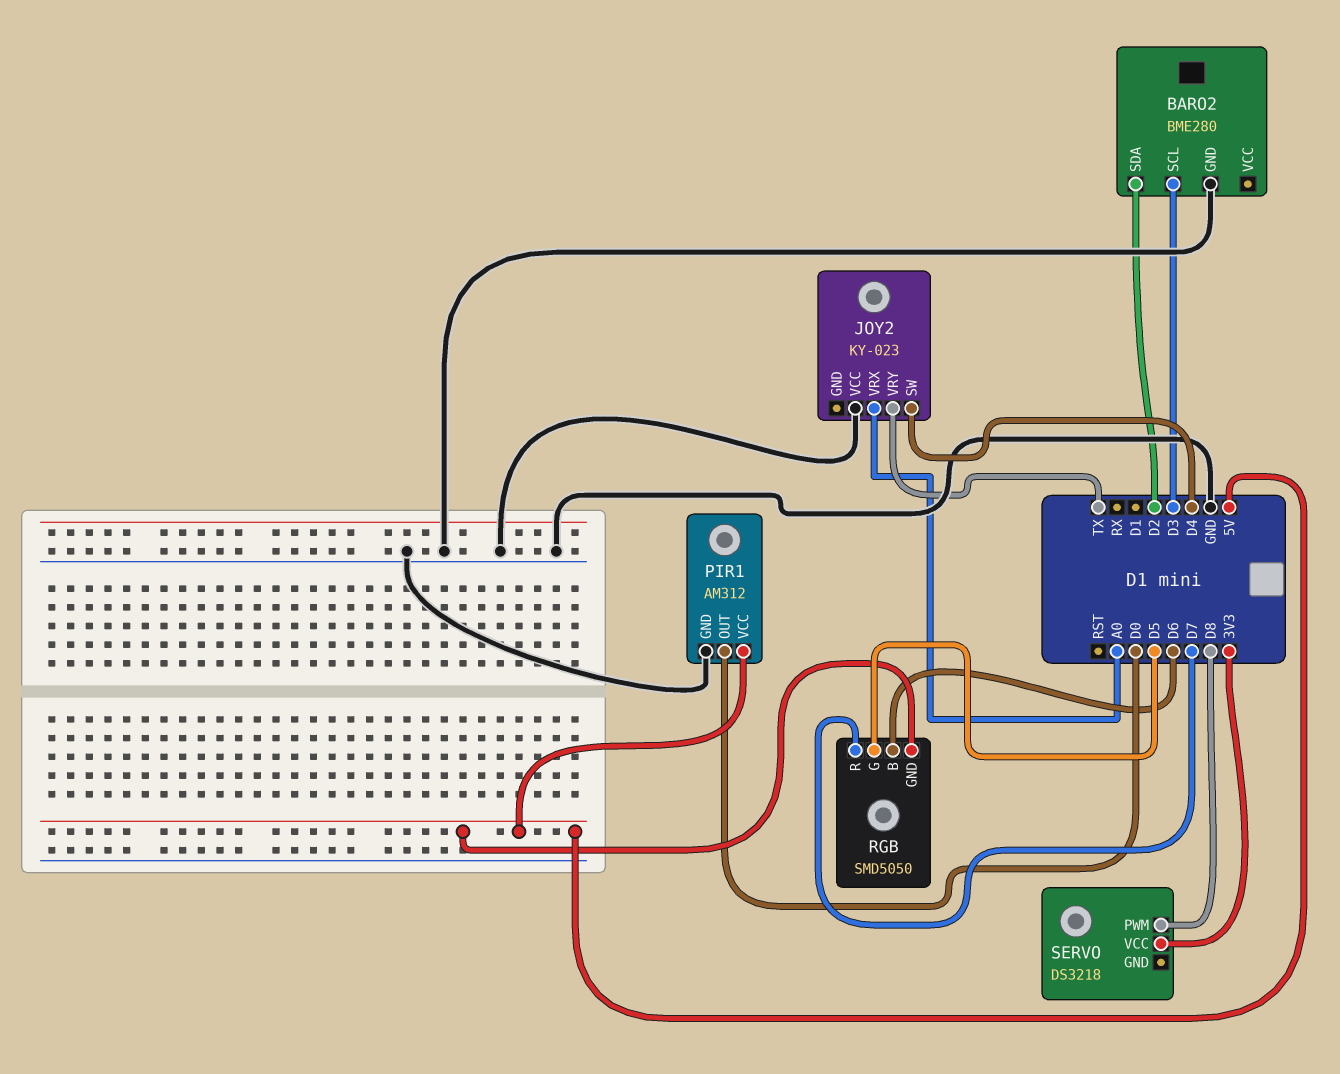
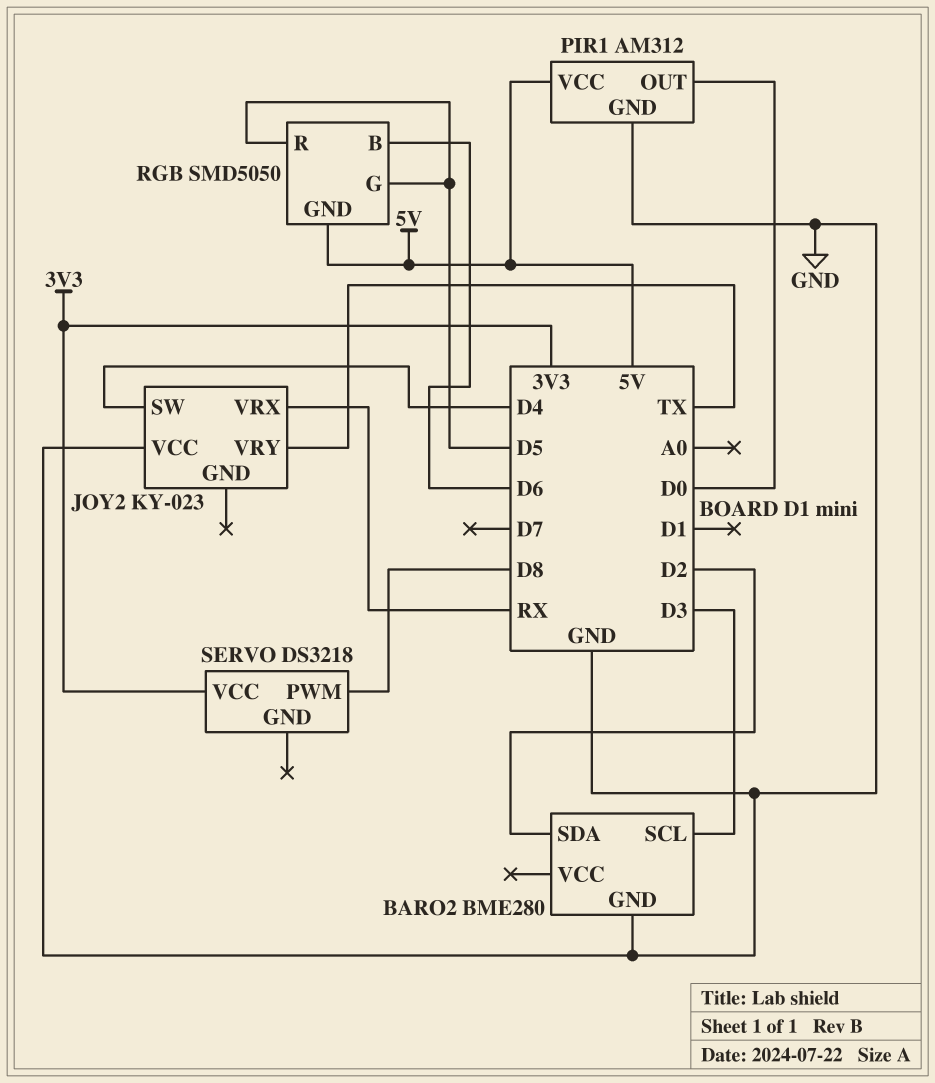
JOY2 pin VRX: A0 -> RX
RGB pin R: D7 -> D5

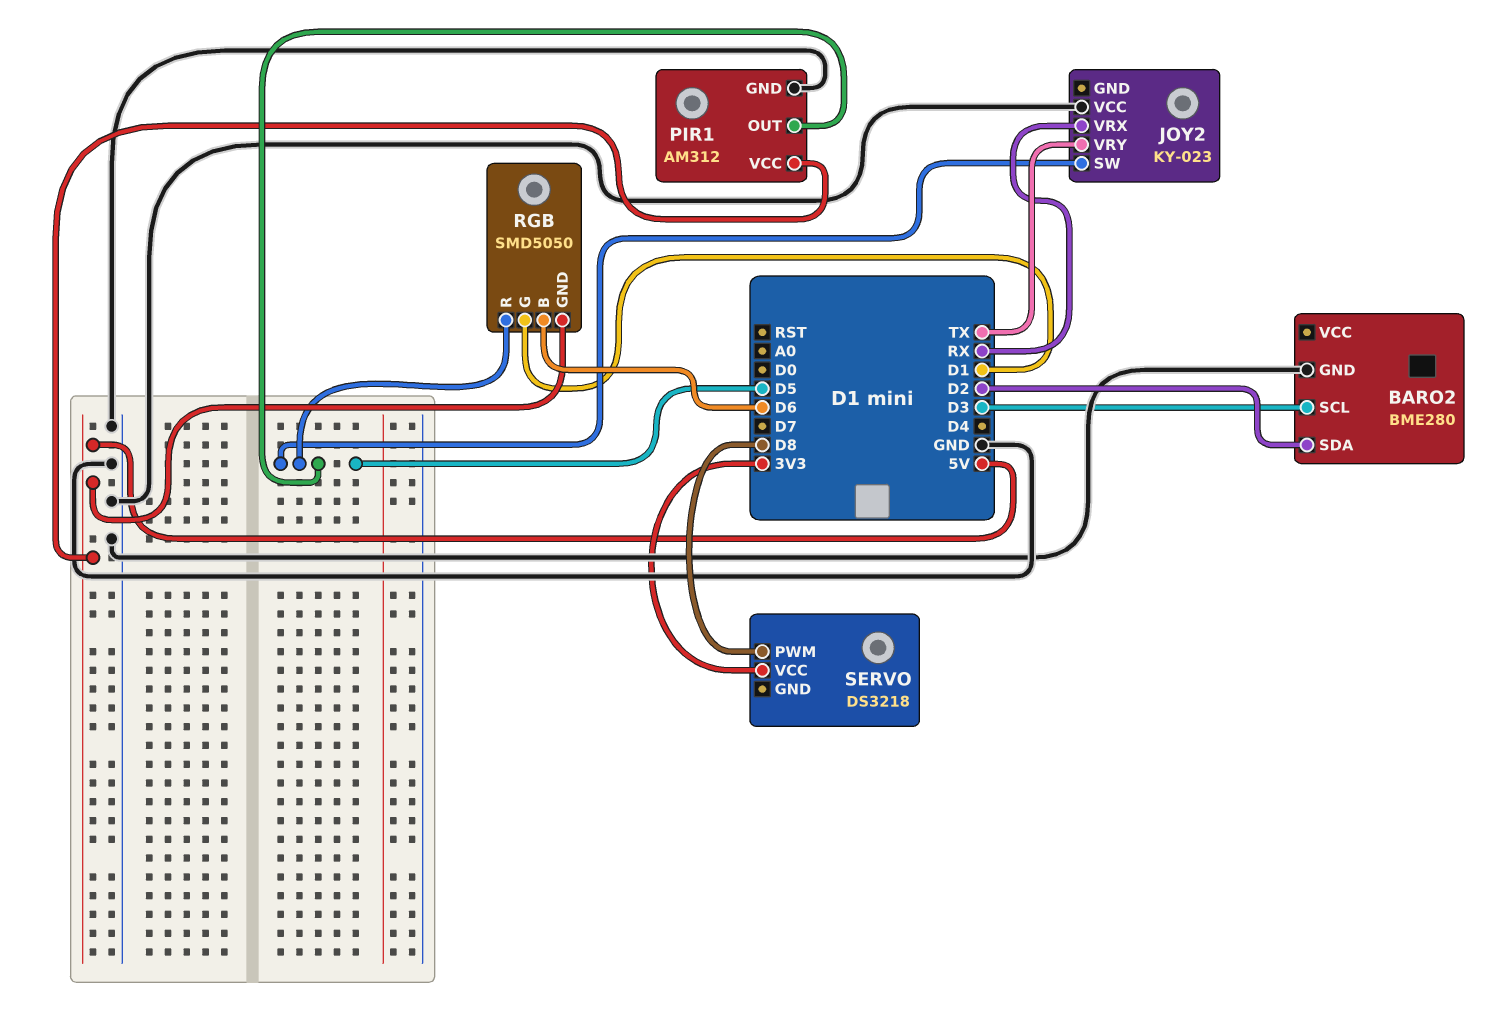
JOY2 pin SW: D4 -> D5
PIR1 pin OUT: D0 -> D5
RGB pin G: D5 -> D1

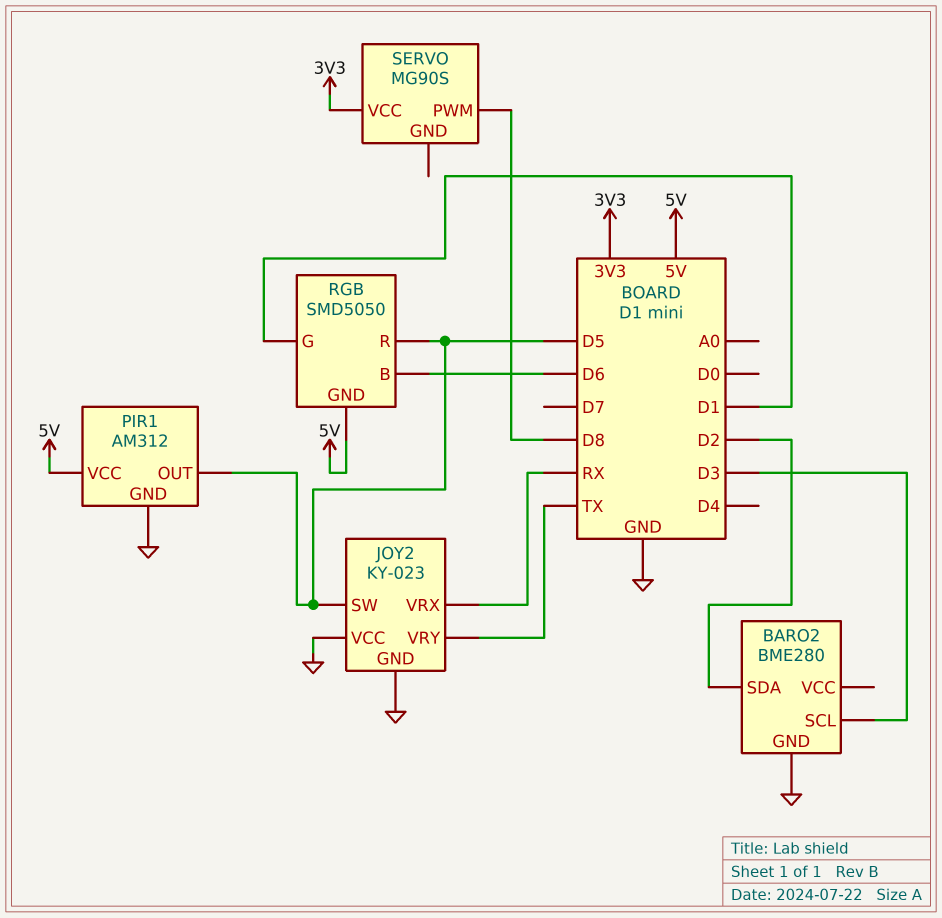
JOY2 pin GND: none -> GND
SERVO: DS3218 -> MG90S

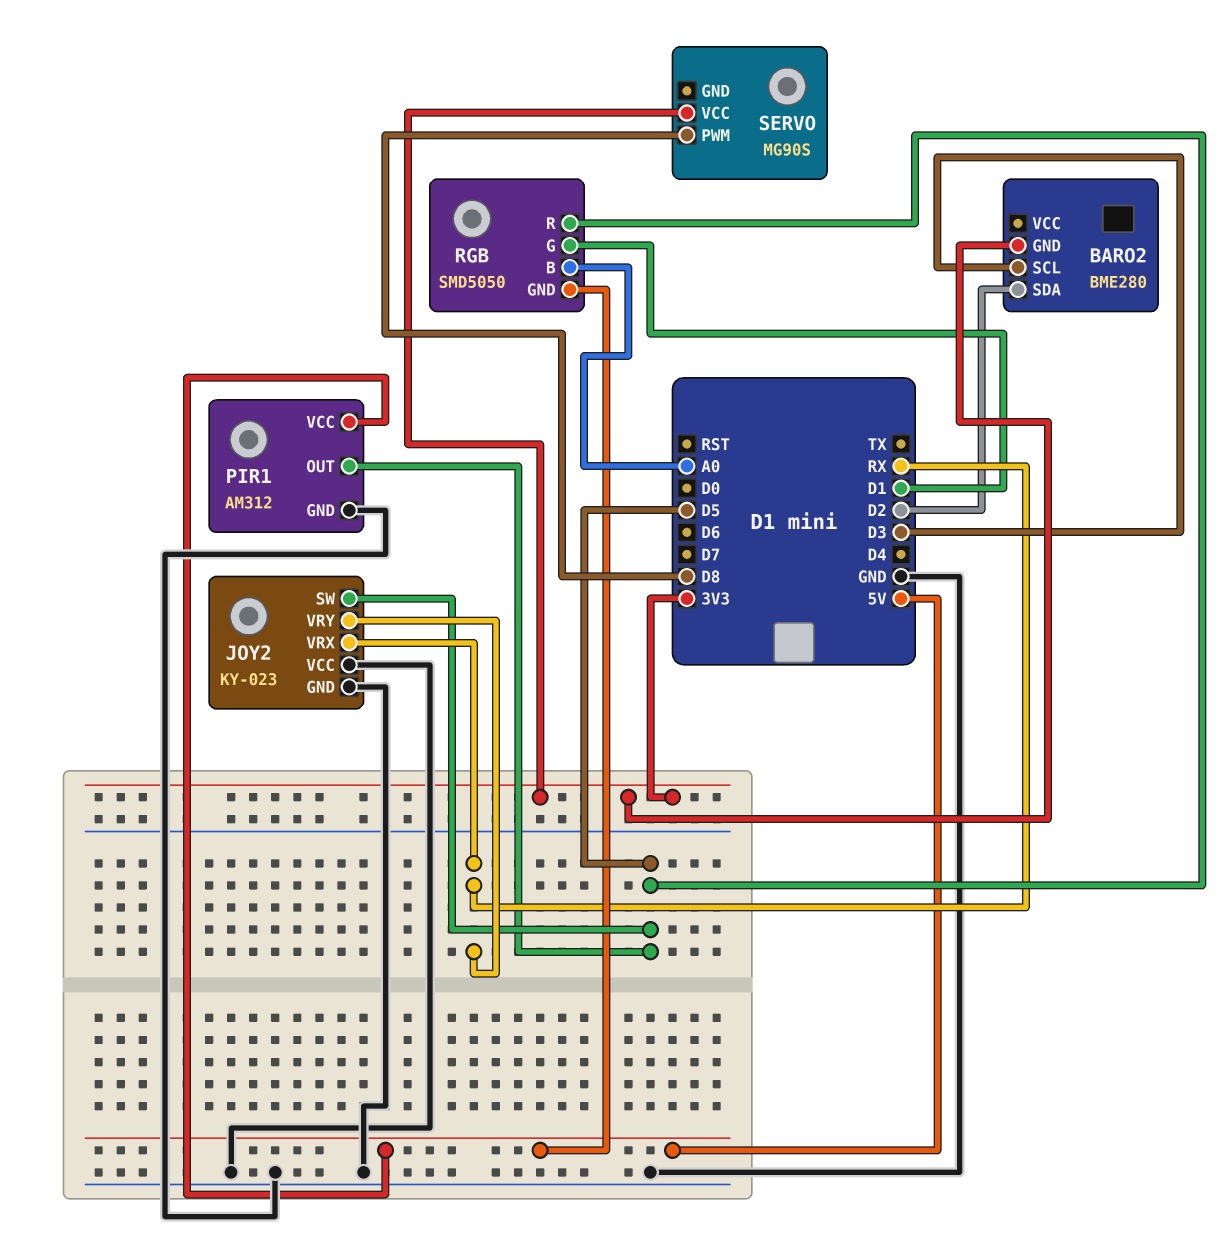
BARO2 pin GND: GND -> 3V3
JOY2 pin VRY: TX -> RX
RGB pin B: D6 -> A0

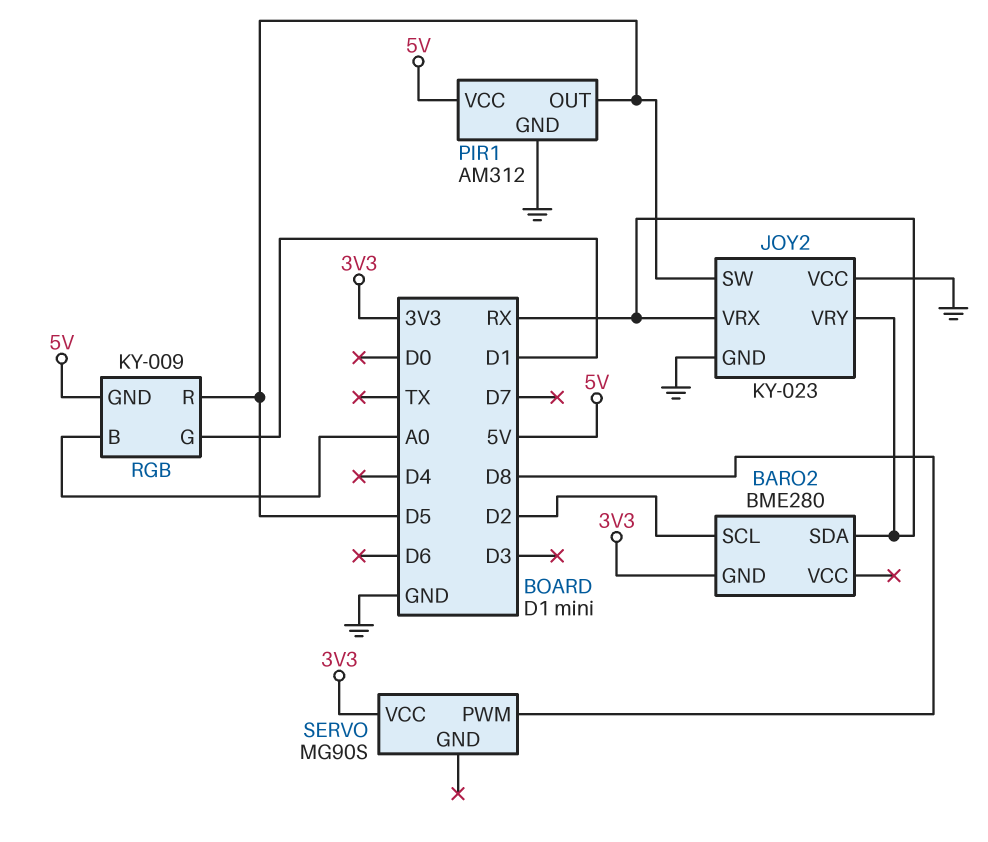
BARO2 pin SCL: D3 -> D2
BARO2 pin SDA: D2 -> RX
RGB: SMD5050 -> KY-009

